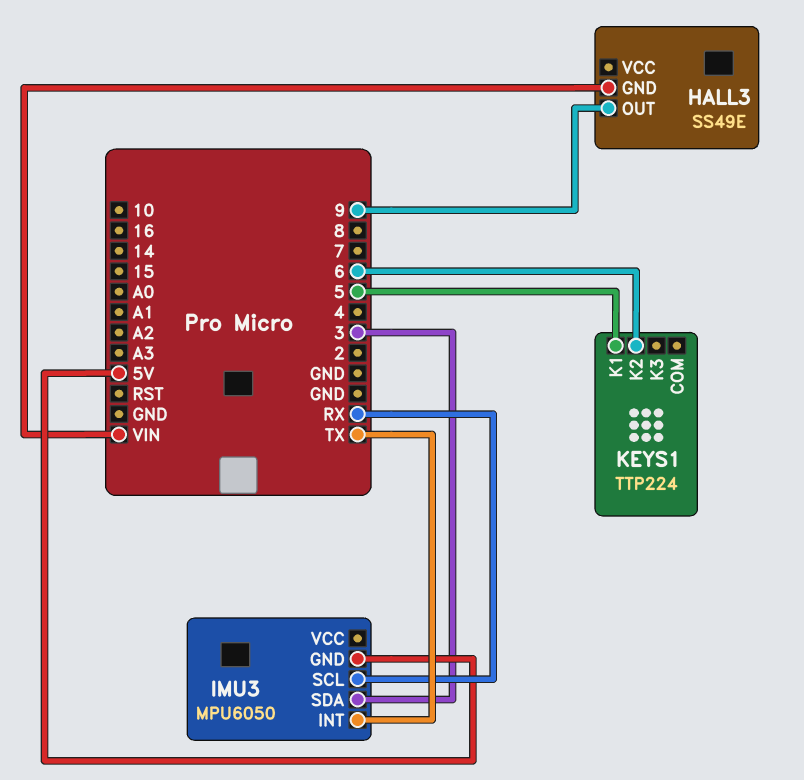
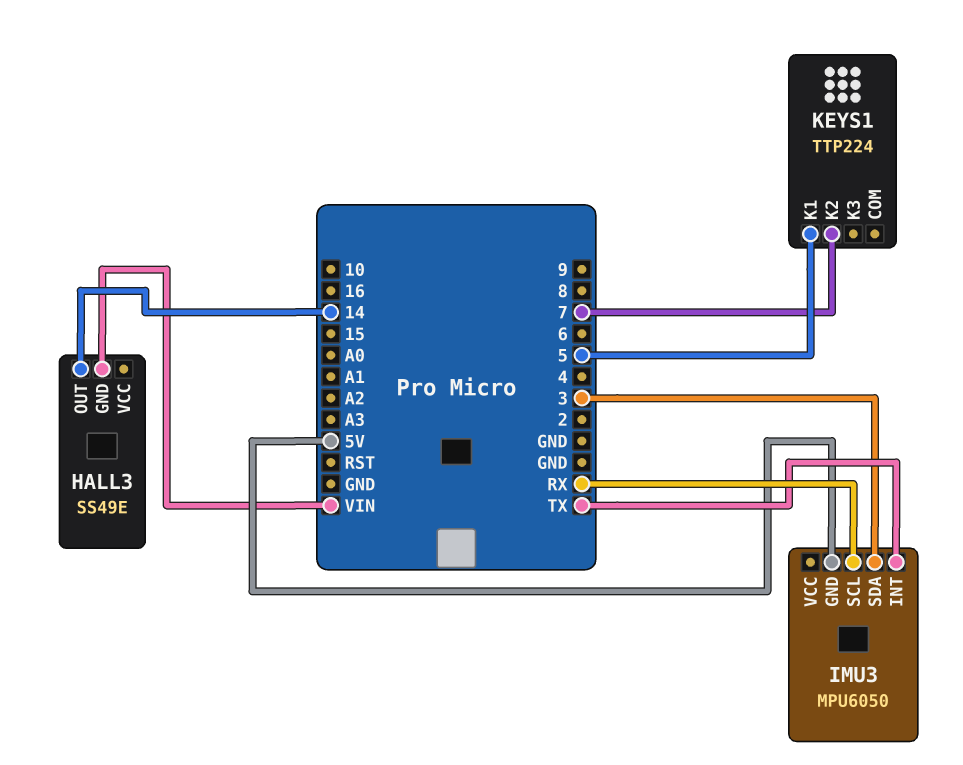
HALL3 pin OUT: 9 -> 14
KEYS1 pin K2: 6 -> 7

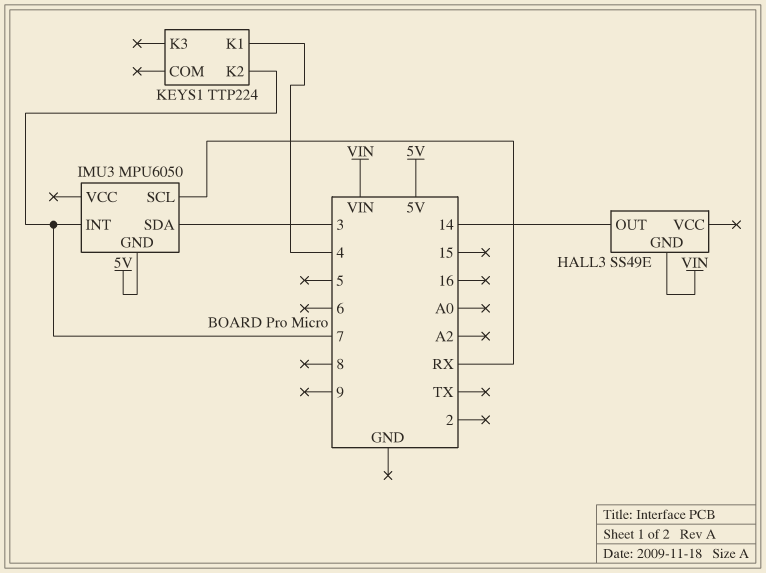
IMU3 pin INT: TX -> 7
KEYS1 pin K1: 5 -> 4

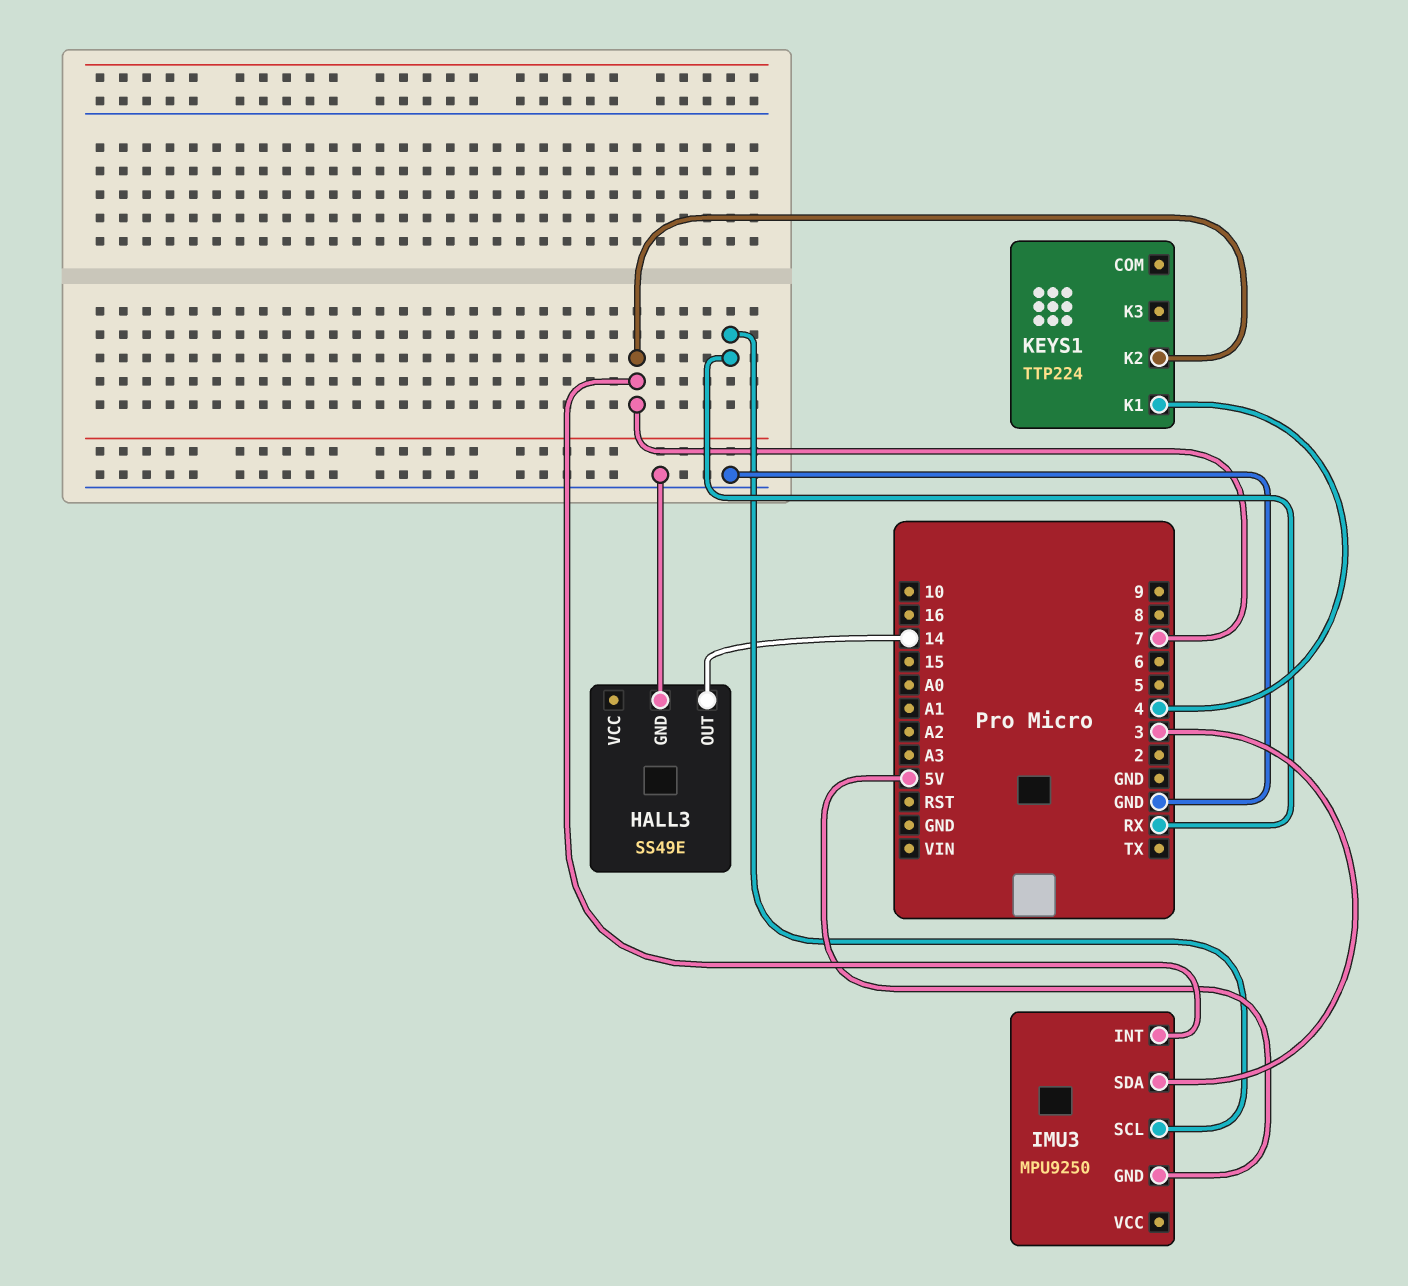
HALL3 pin GND: VIN -> GND
IMU3: MPU6050 -> MPU9250

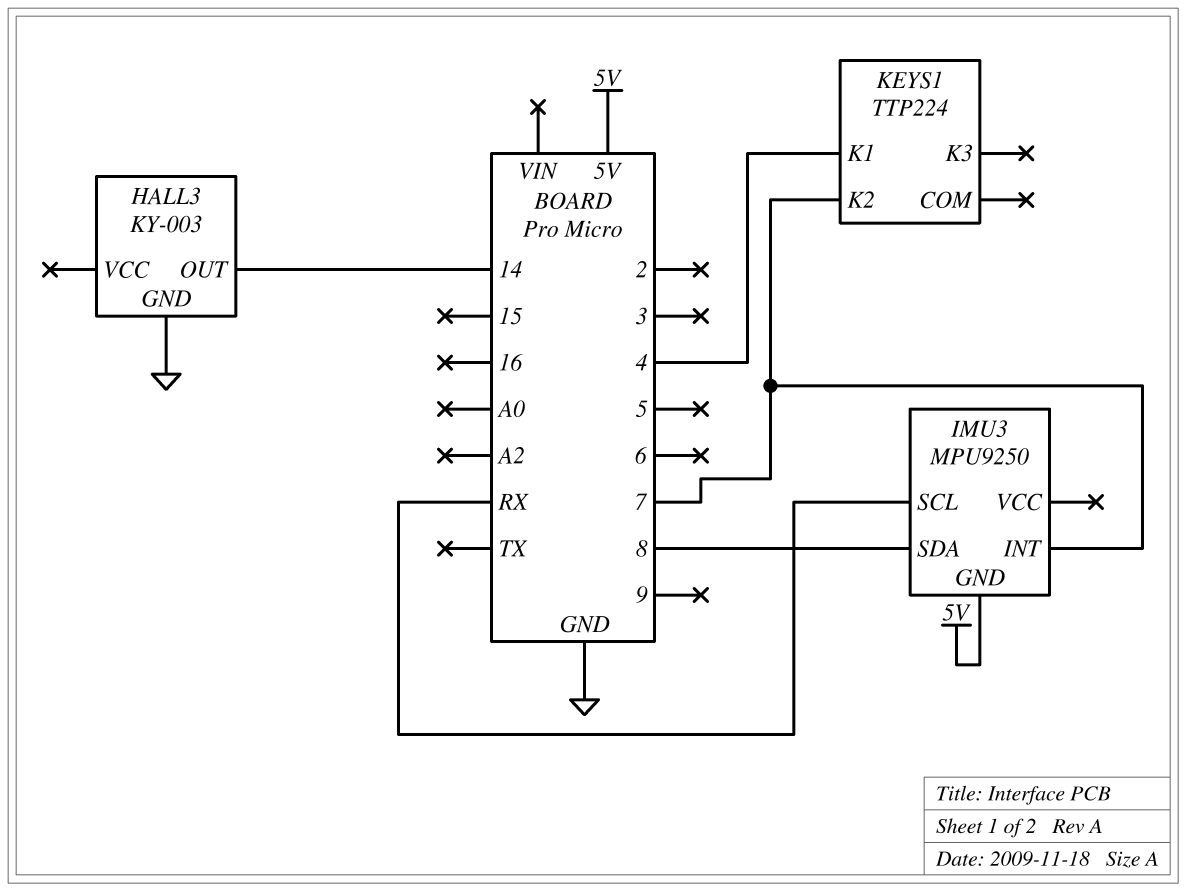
HALL3: SS49E -> KY-003
IMU3 pin SDA: 3 -> 8

